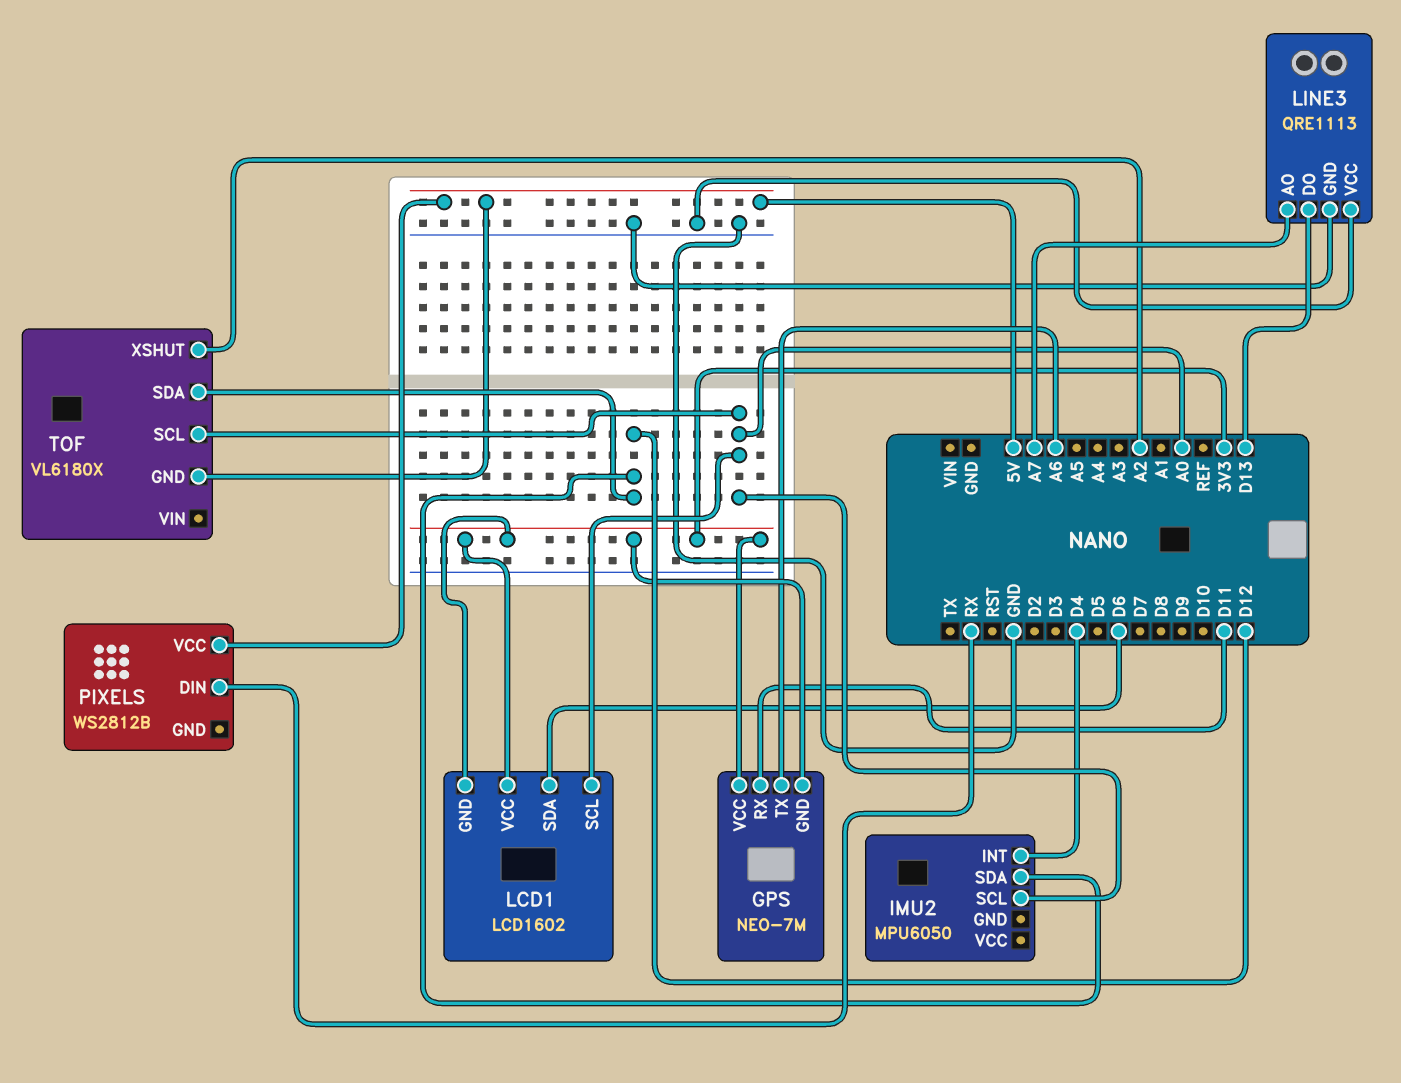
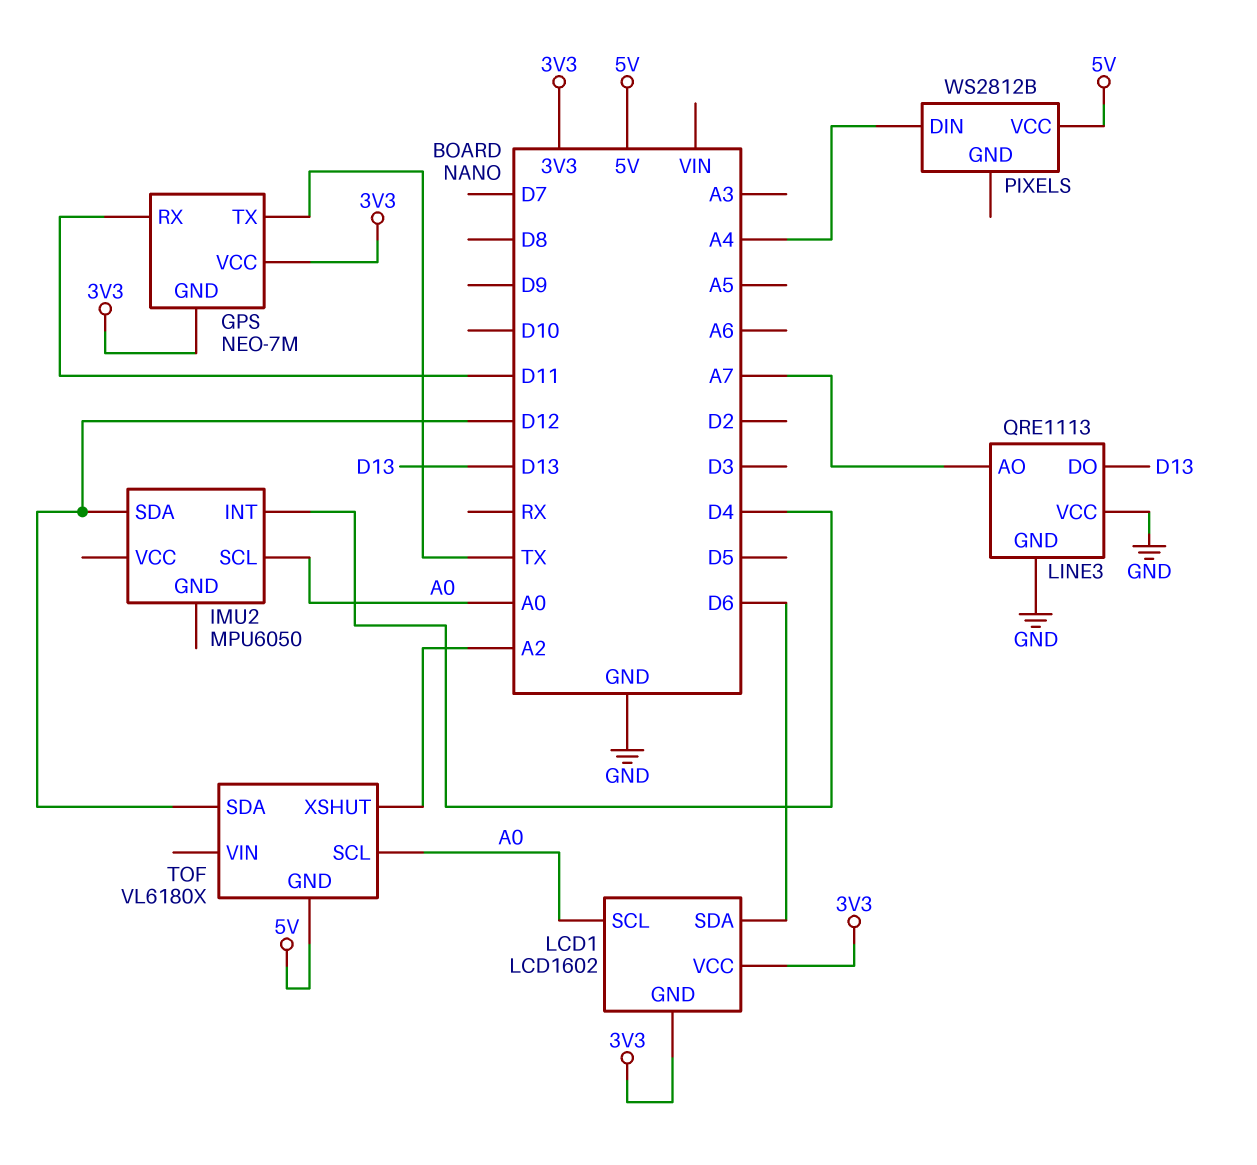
GPS pin TX: A6 -> TX
PIXELS pin DIN: RX -> A4

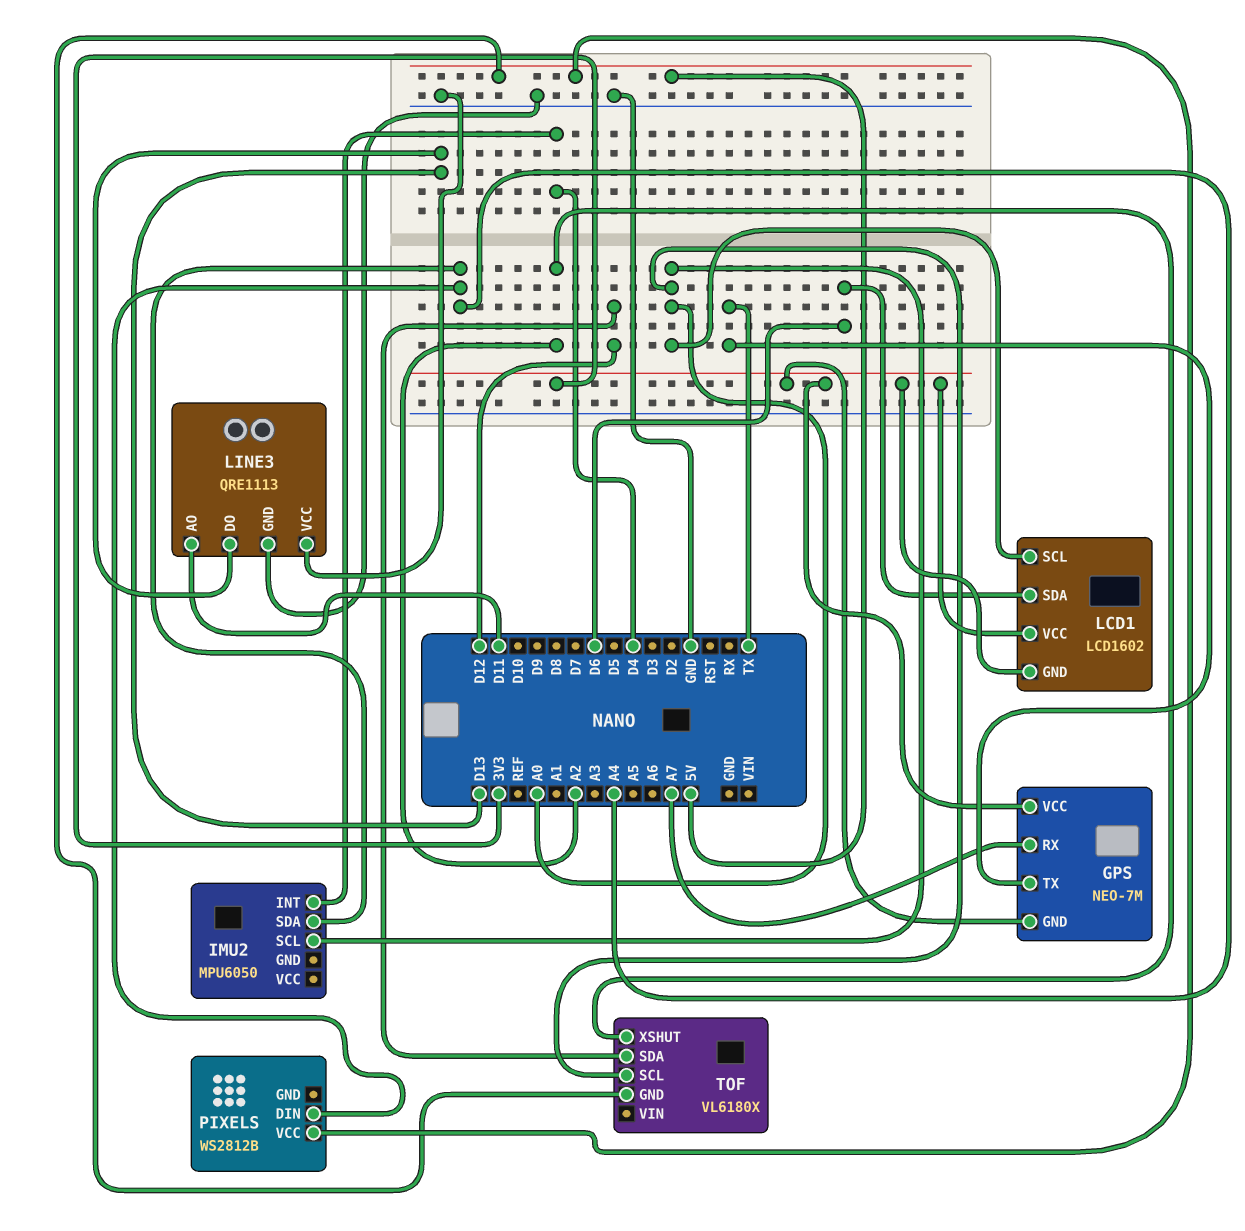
GPS pin RX: D11 -> A7
IMU2 pin SDA: D12 -> A4
LINE3 pin AO: A7 -> D11

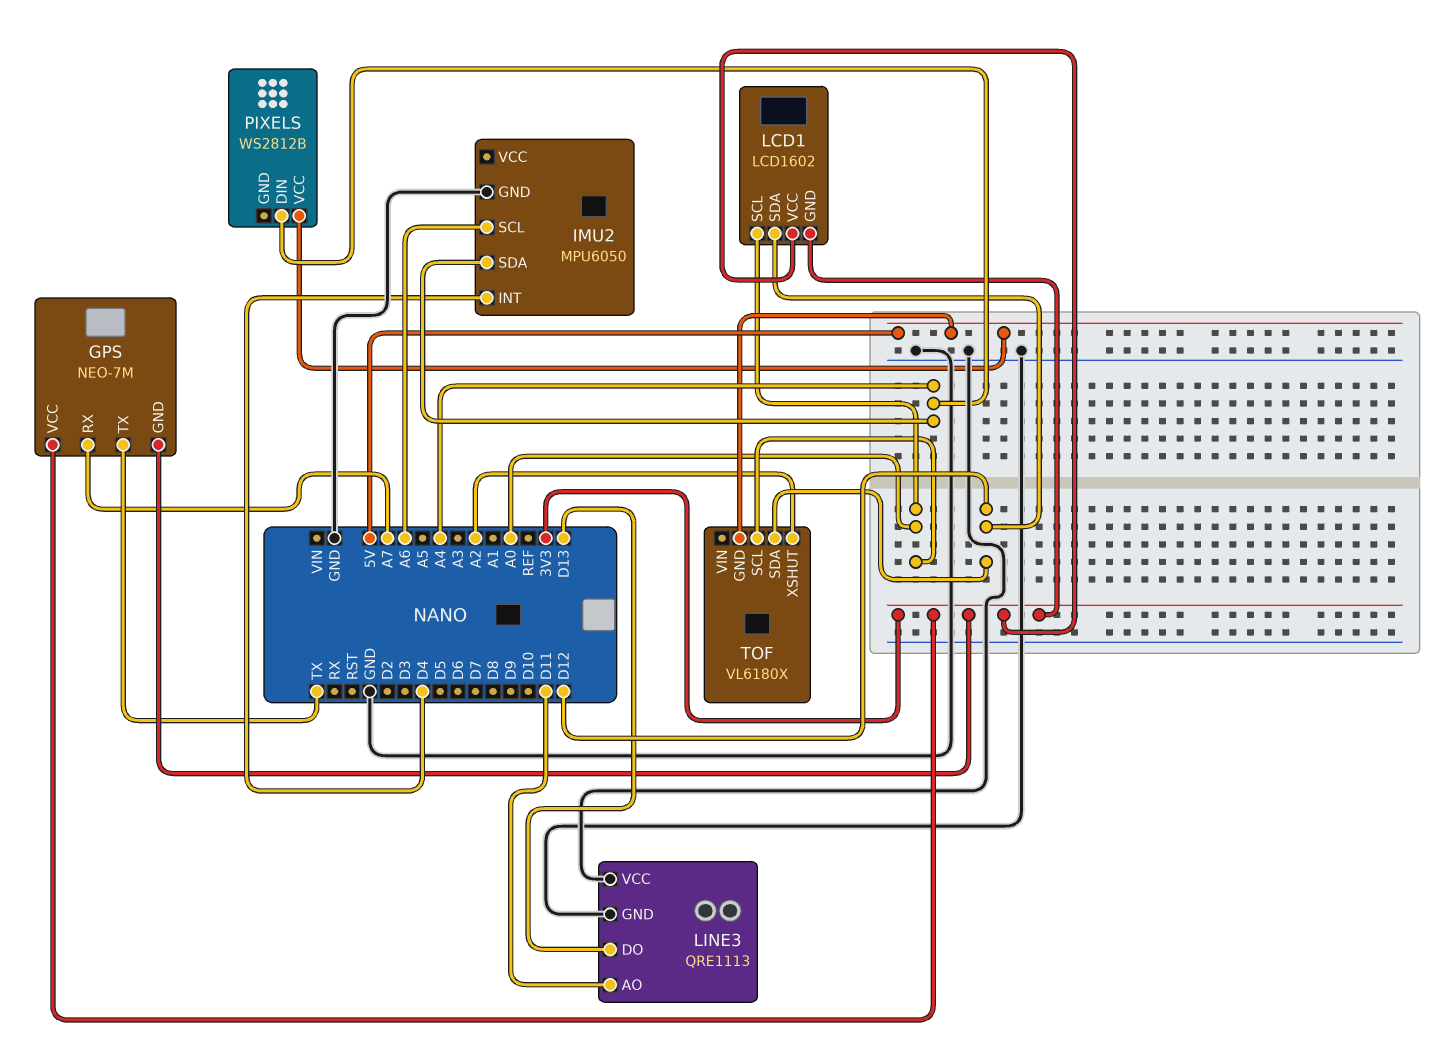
IMU2 pin GND: none -> GND
IMU2 pin SCL: A0 -> A6
LCD1 pin SDA: D6 -> D12

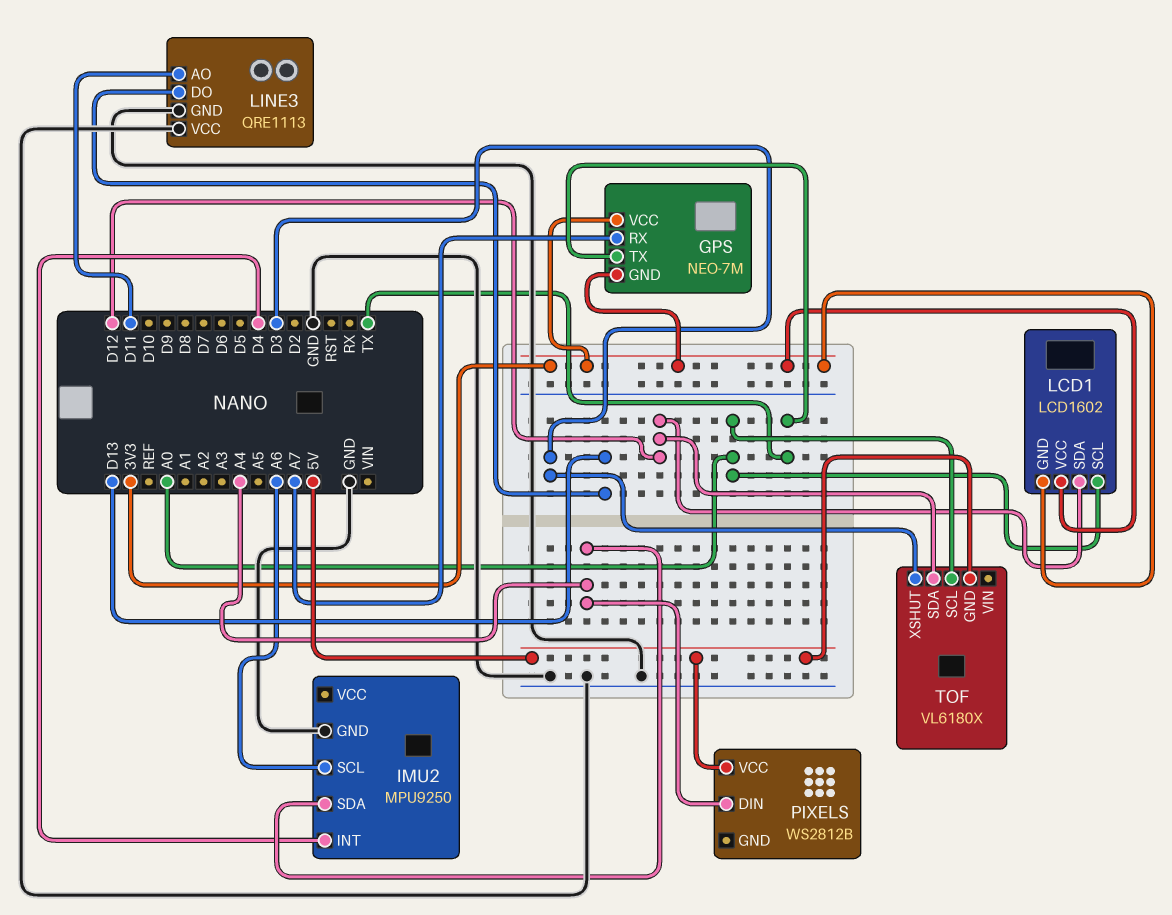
IMU2: MPU6050 -> MPU9250
TOF pin XSHUT: A2 -> D3

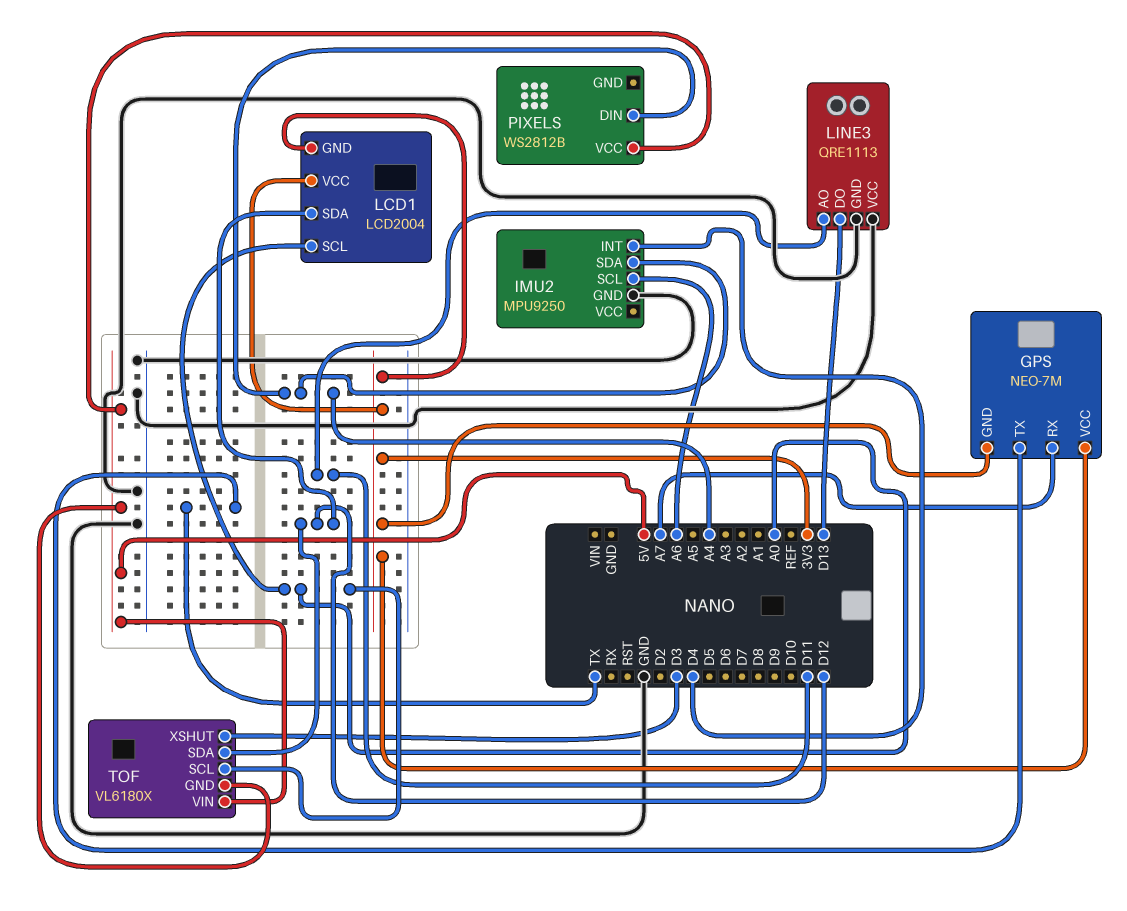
LCD1: LCD1602 -> LCD2004
TOF pin VIN: none -> 5V

